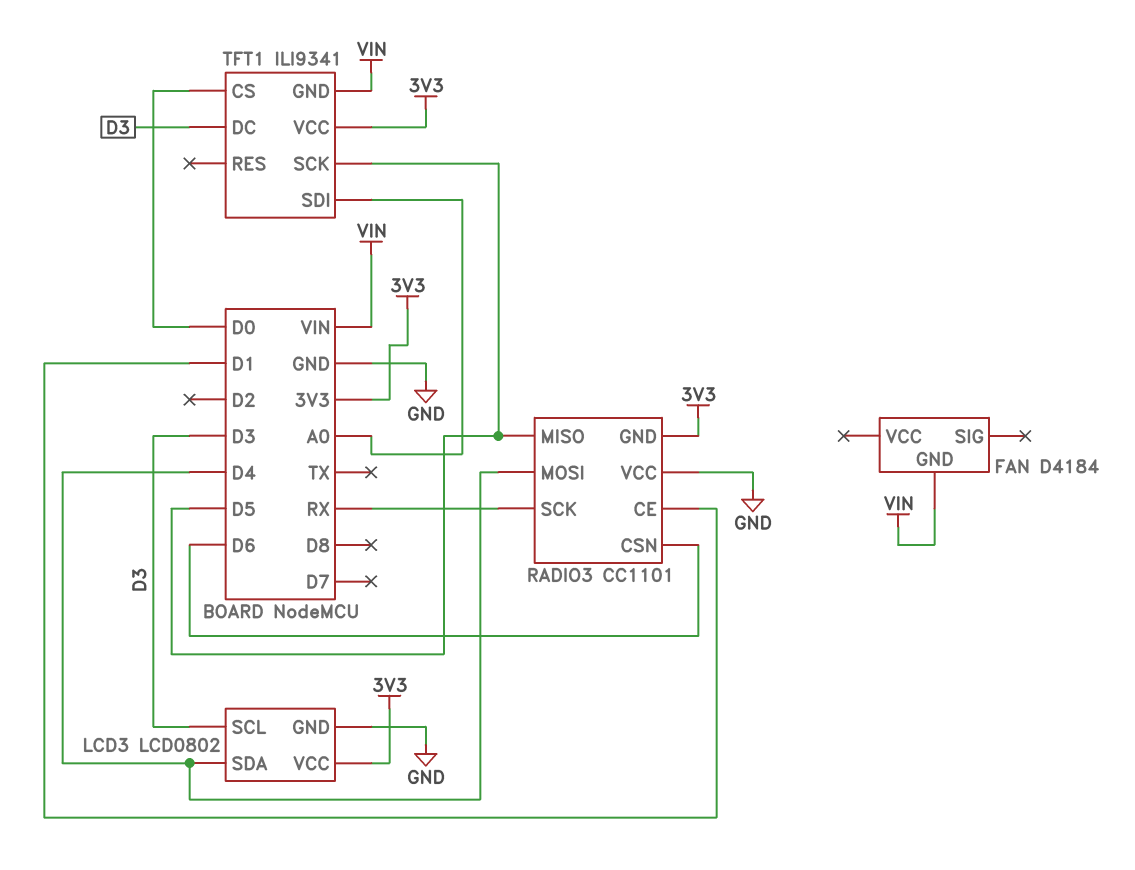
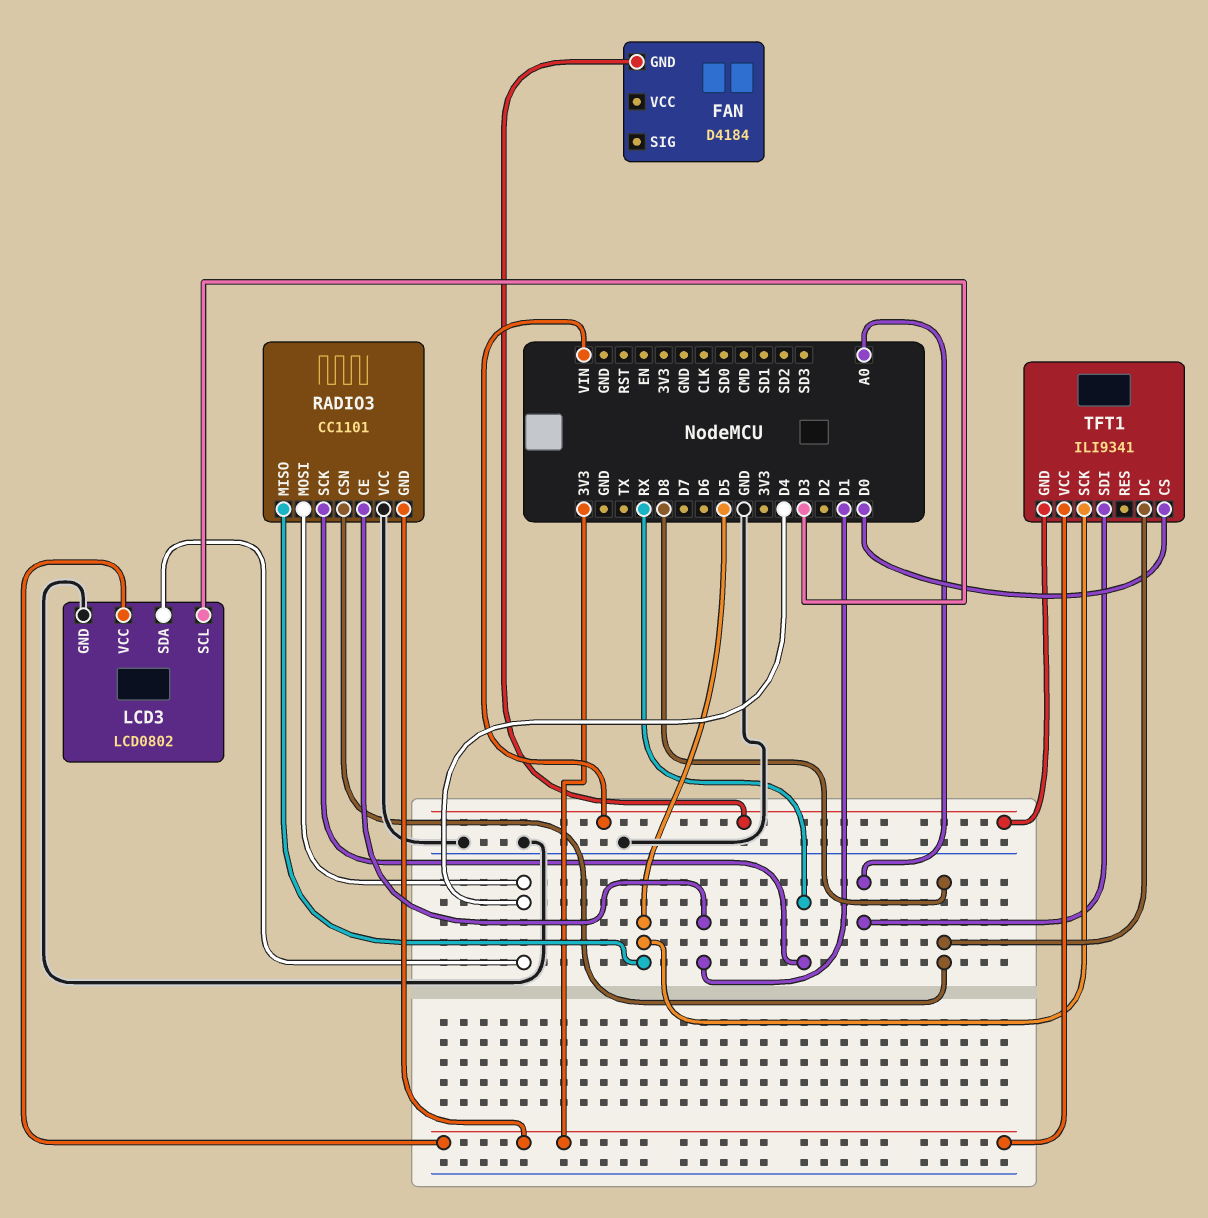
RADIO3 pin CSN: D6 -> D8
TFT1 pin DC: D3 -> D8

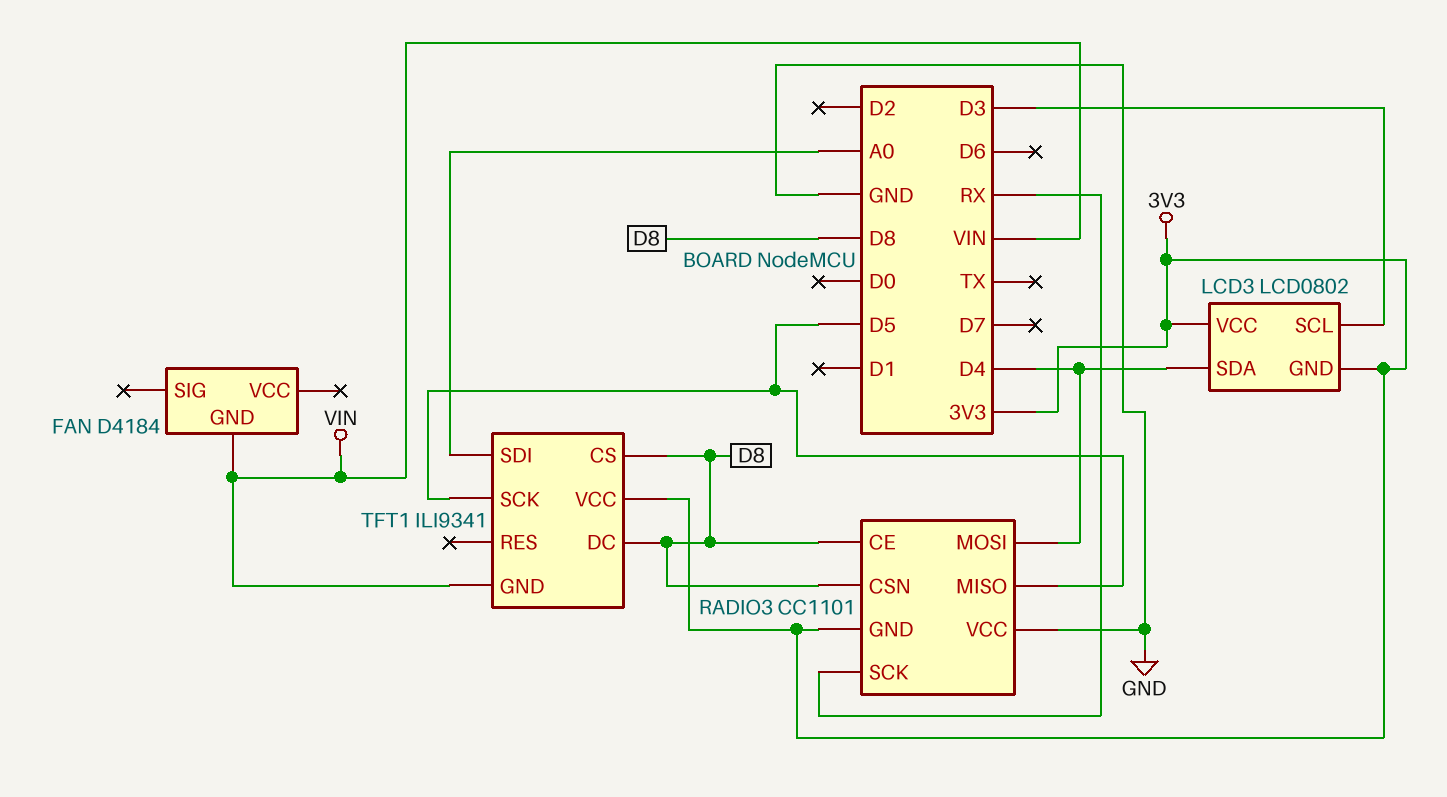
LCD3 pin GND: GND -> 3V3
RADIO3 pin CE: D1 -> D8
TFT1 pin CS: D0 -> D8

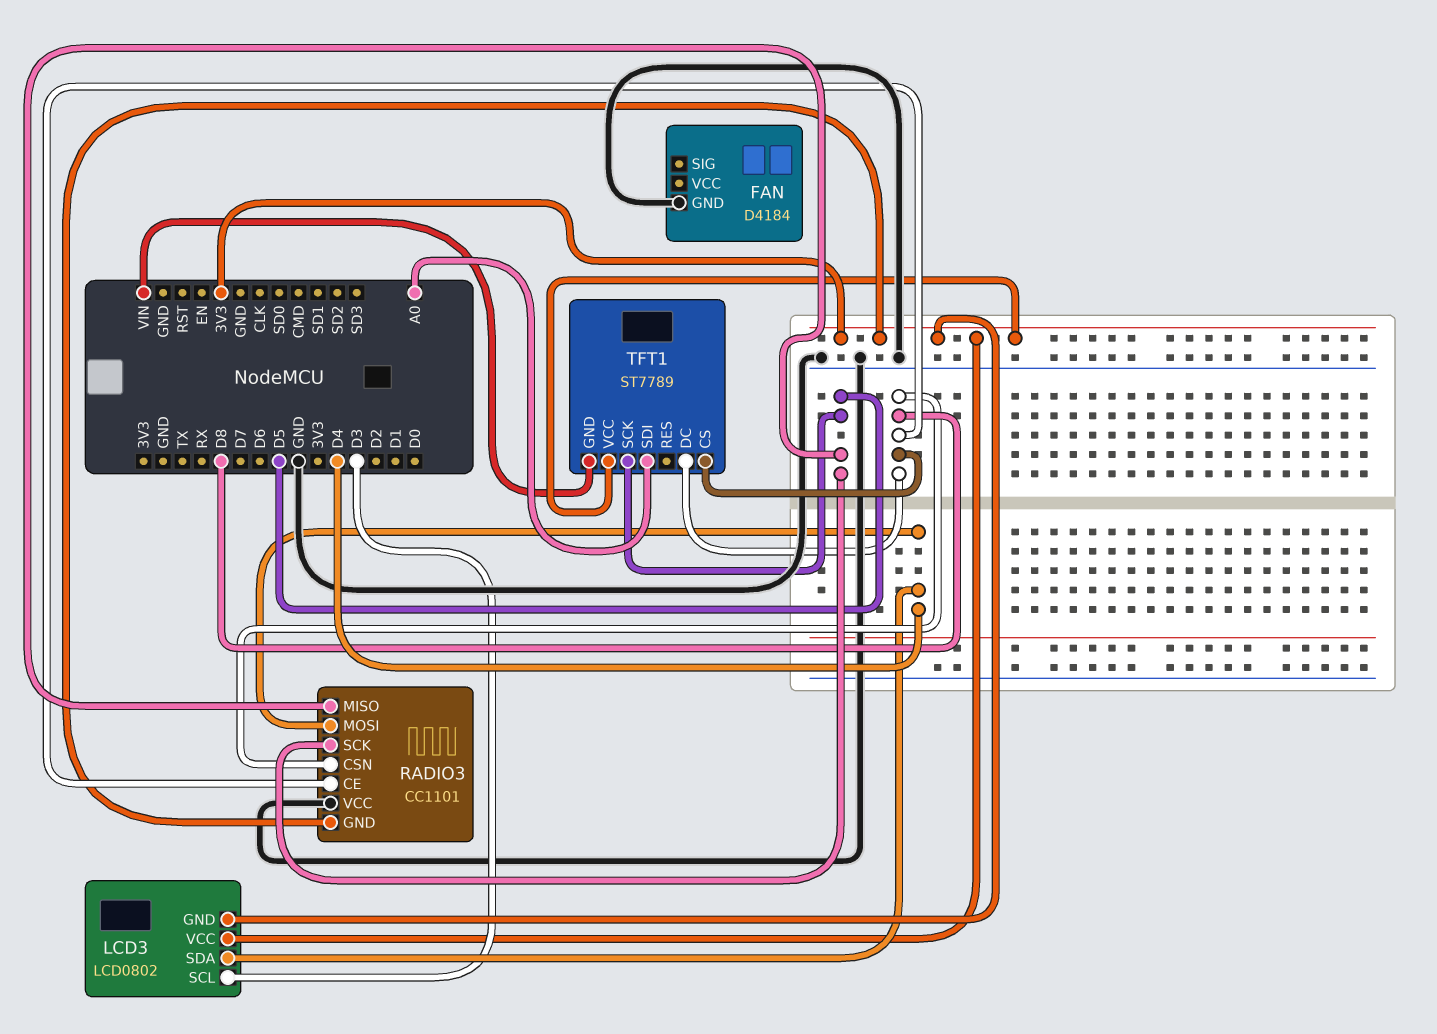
FAN pin GND: VIN -> GND
RADIO3 pin SCK: RX -> D5
TFT1: ILI9341 -> ST7789

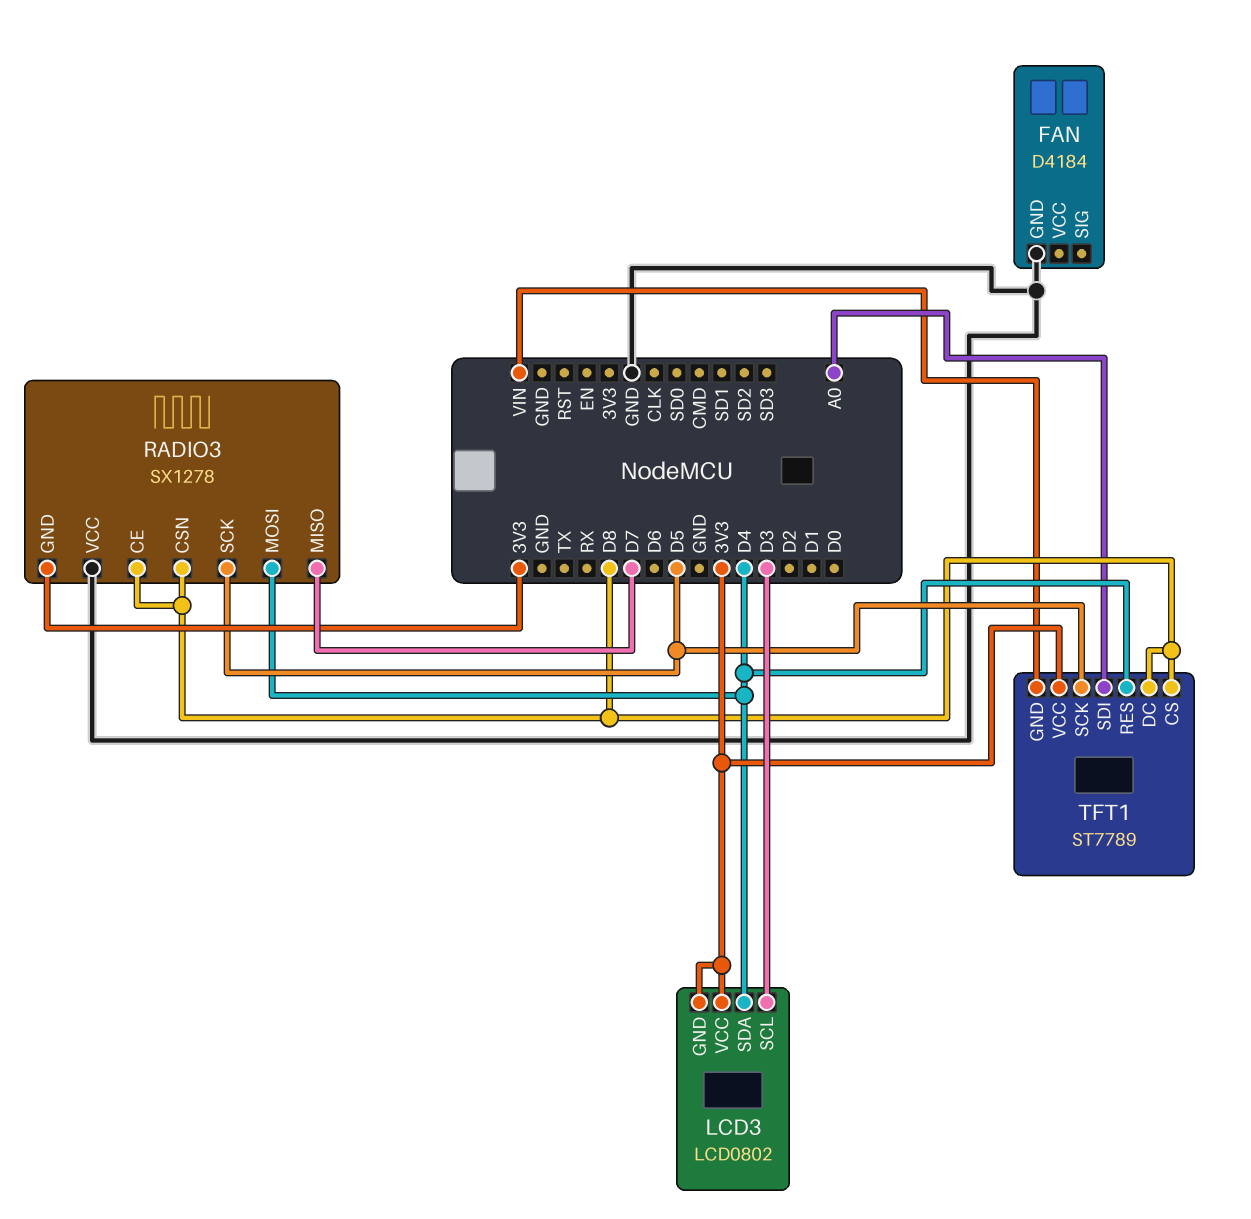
RADIO3: CC1101 -> SX1278
RADIO3 pin MISO: D5 -> D7
TFT1 pin RES: none -> D4

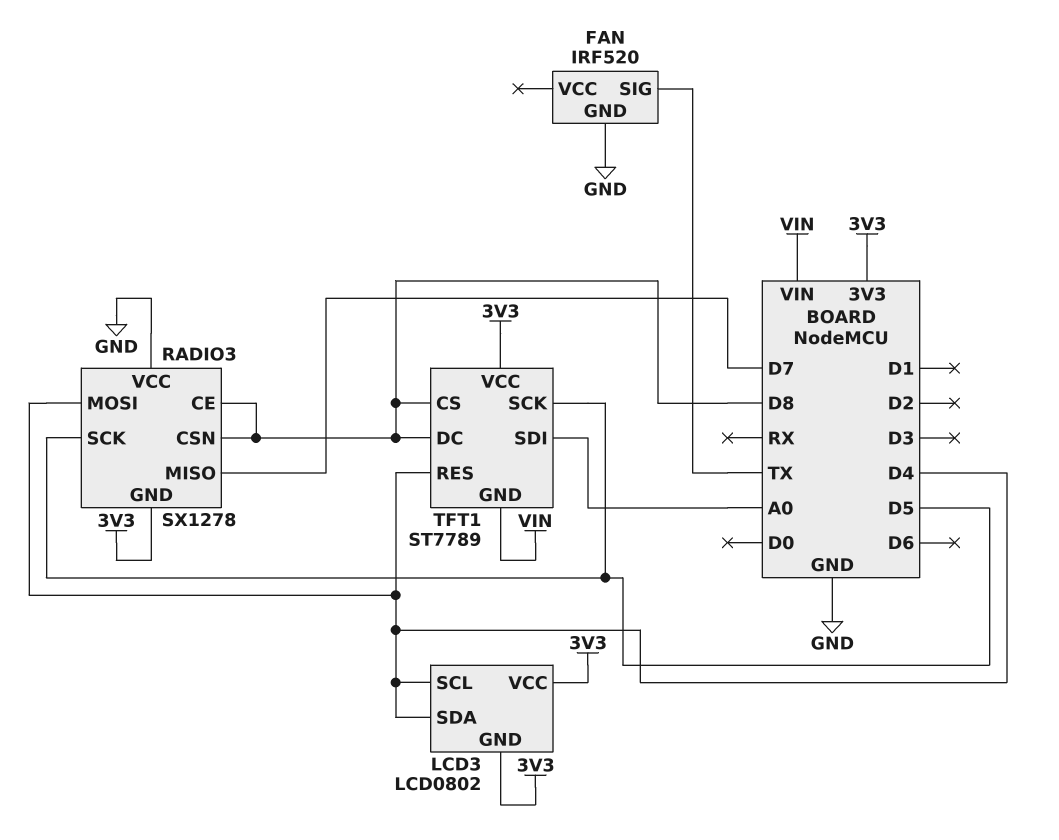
FAN: D4184 -> IRF520
FAN pin SIG: none -> TX
LCD3 pin SCL: D3 -> D4

